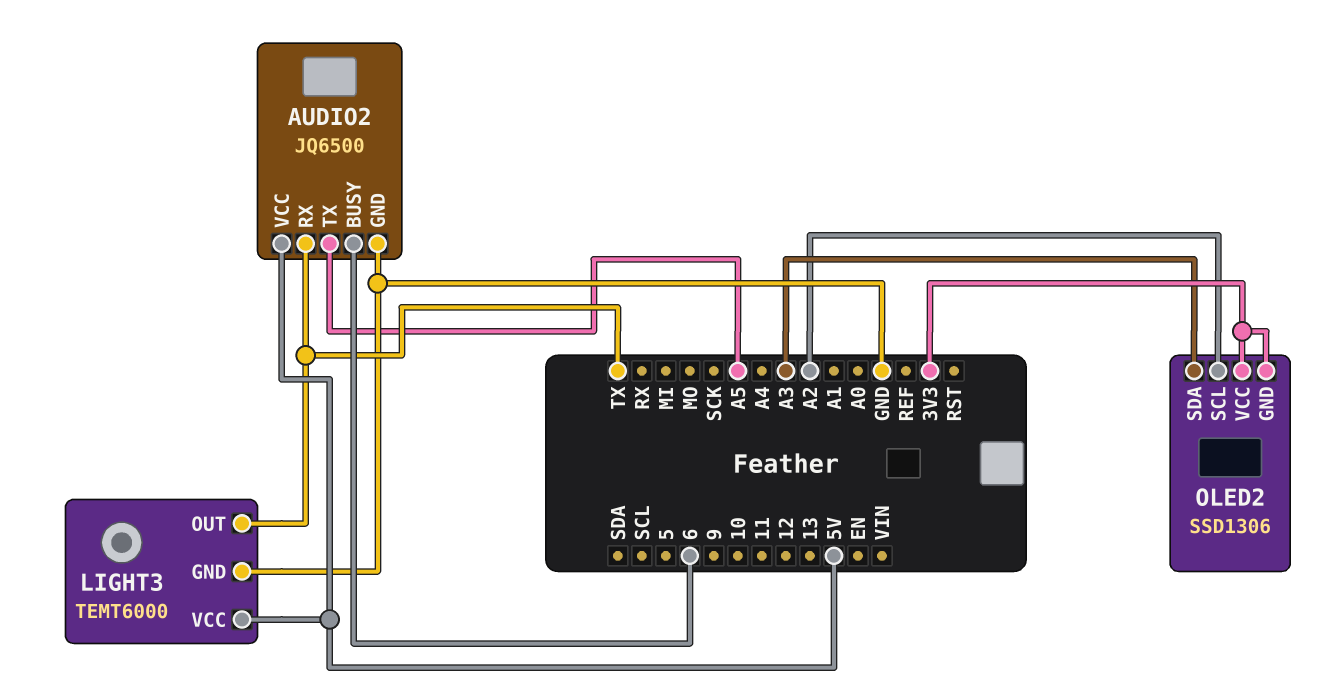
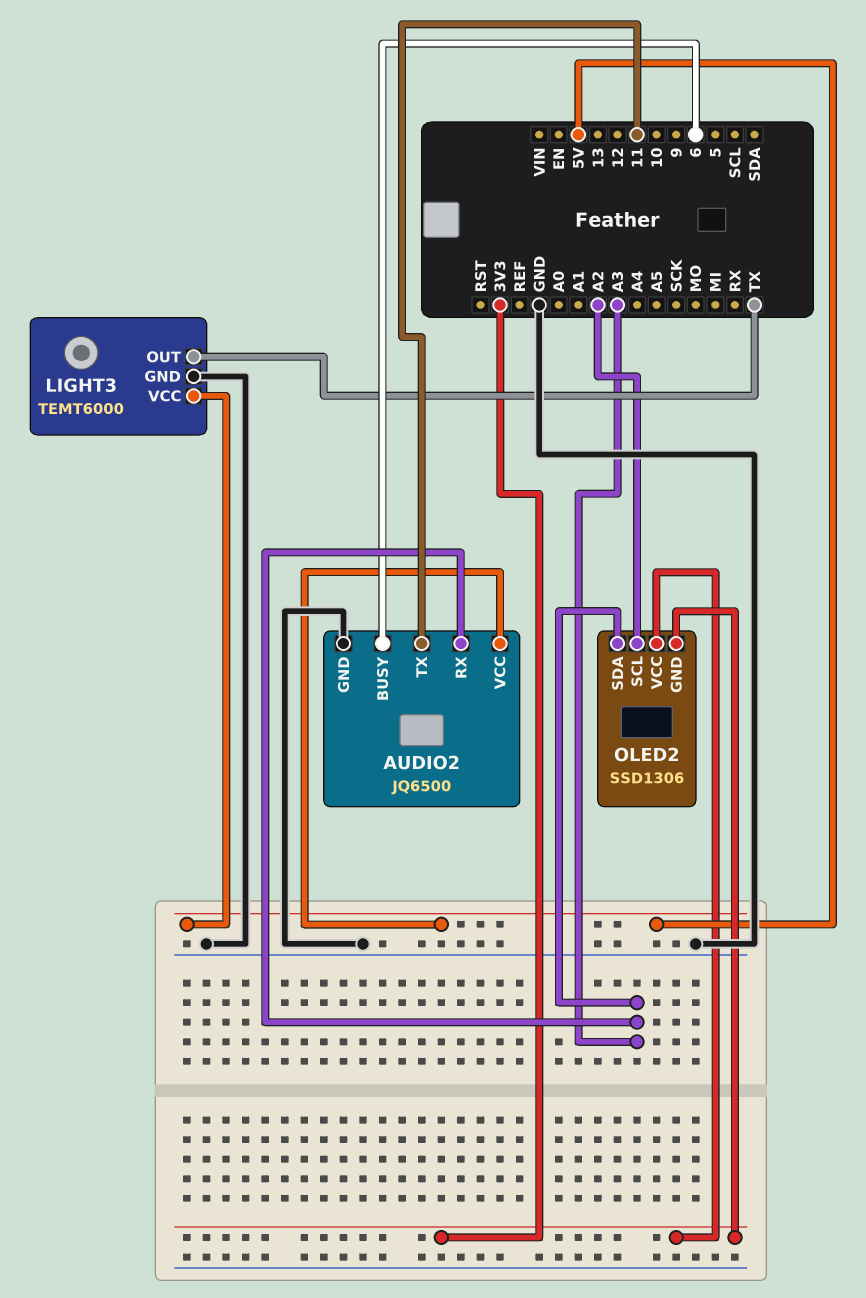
AUDIO2 pin RX: TX -> A3
AUDIO2 pin TX: A5 -> 11

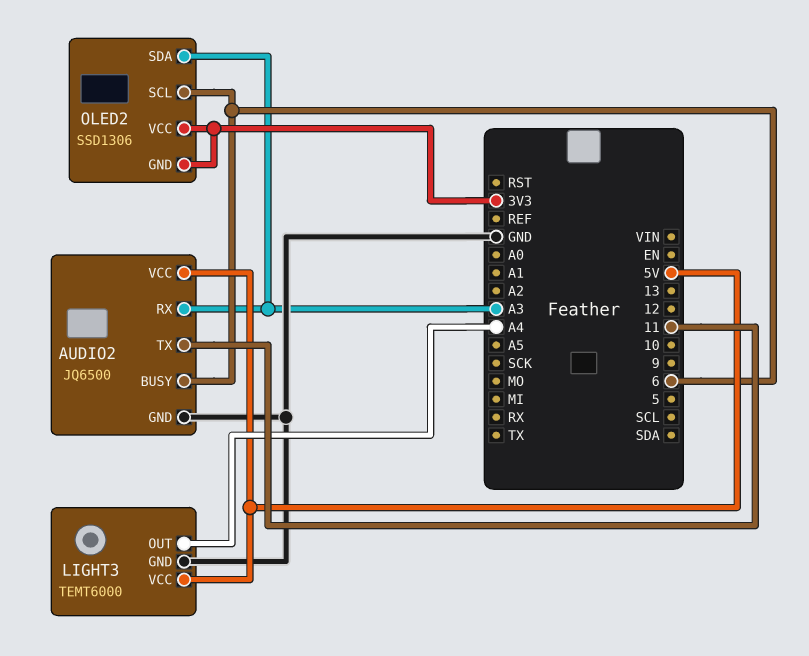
LIGHT3 pin OUT: TX -> A4
OLED2 pin SCL: A2 -> 6

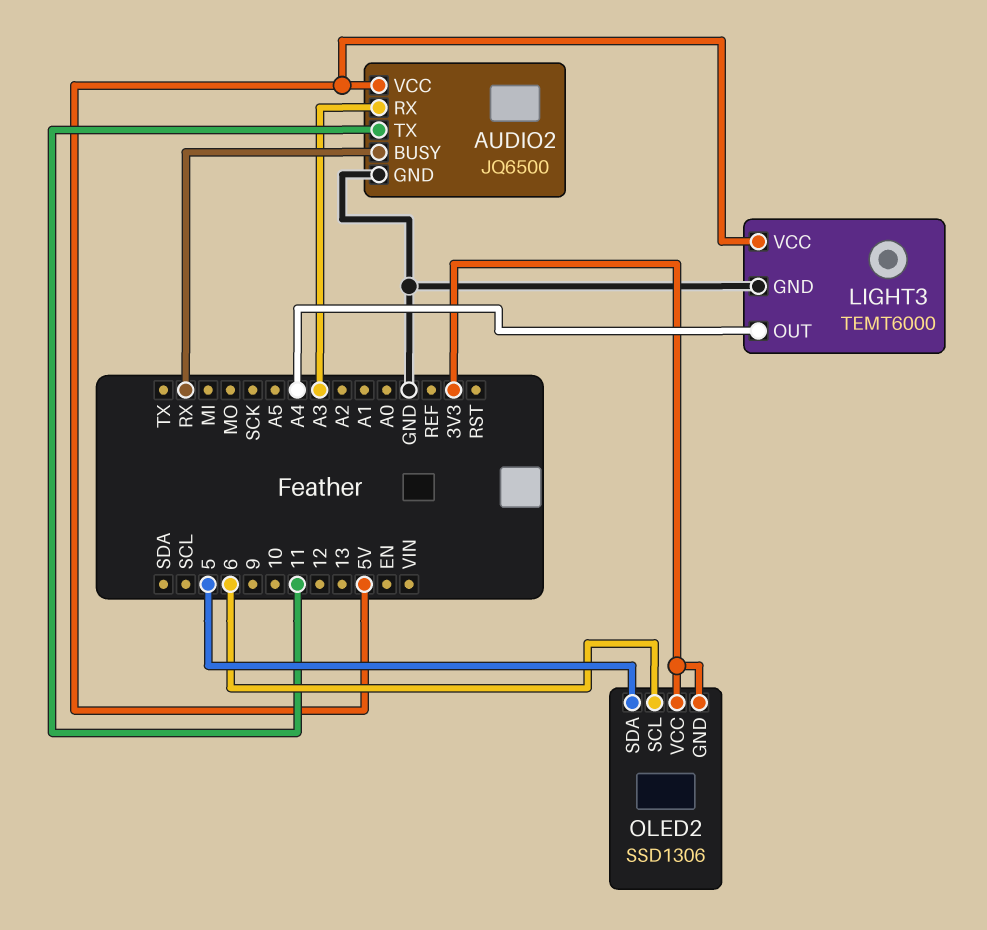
AUDIO2 pin BUSY: 6 -> RX
OLED2 pin SDA: A3 -> 5

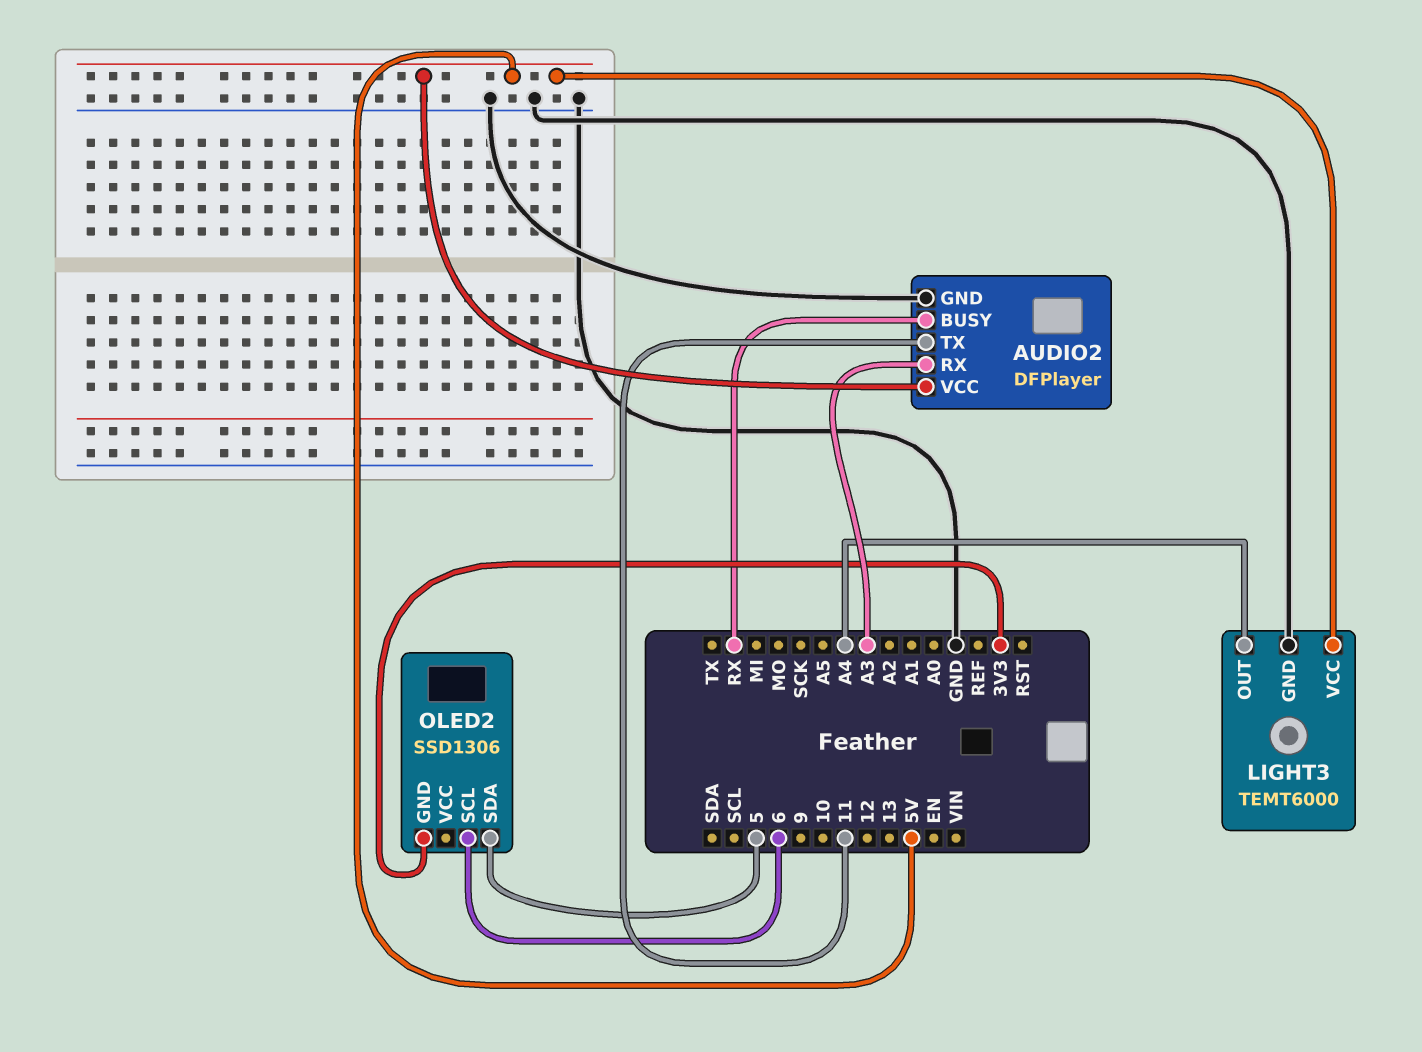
AUDIO2: JQ6500 -> DFPlayer
OLED2 pin VCC: 3V3 -> none

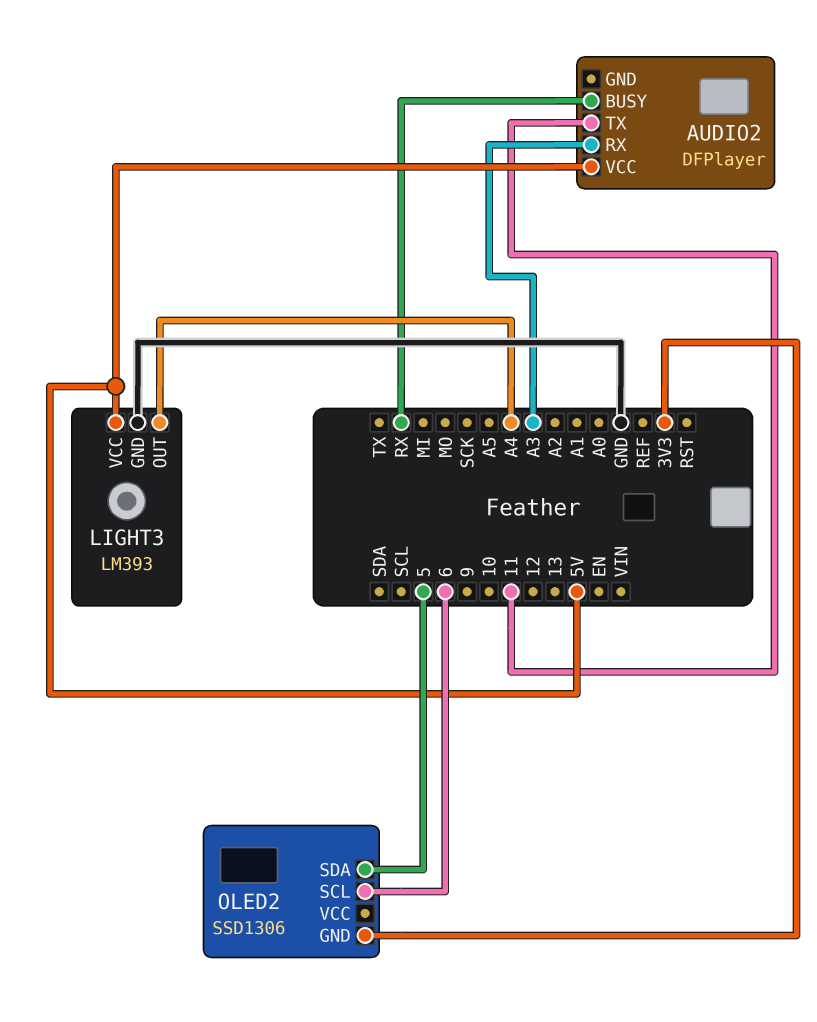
AUDIO2 pin GND: GND -> none
LIGHT3: TEMT6000 -> LM393

